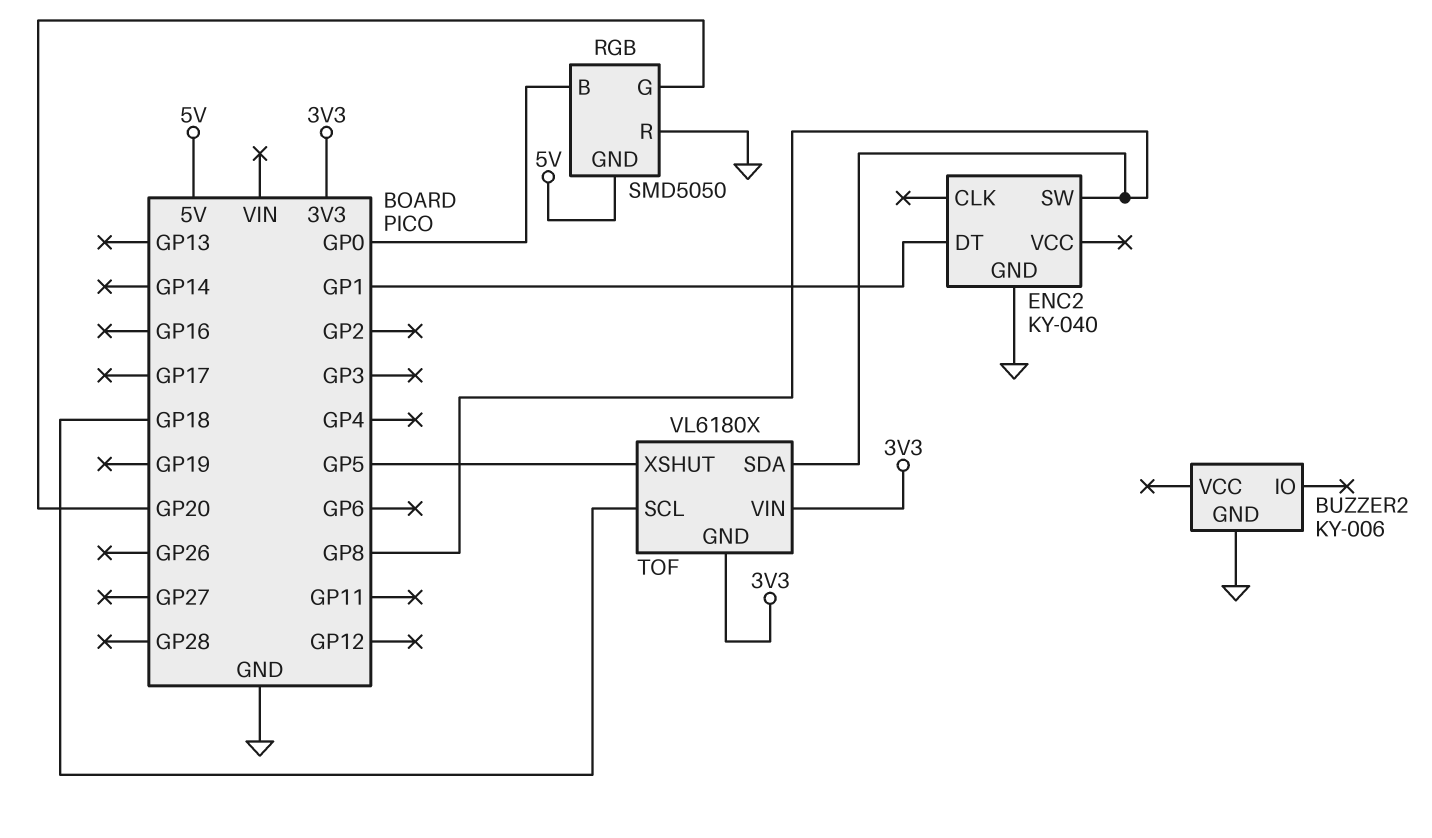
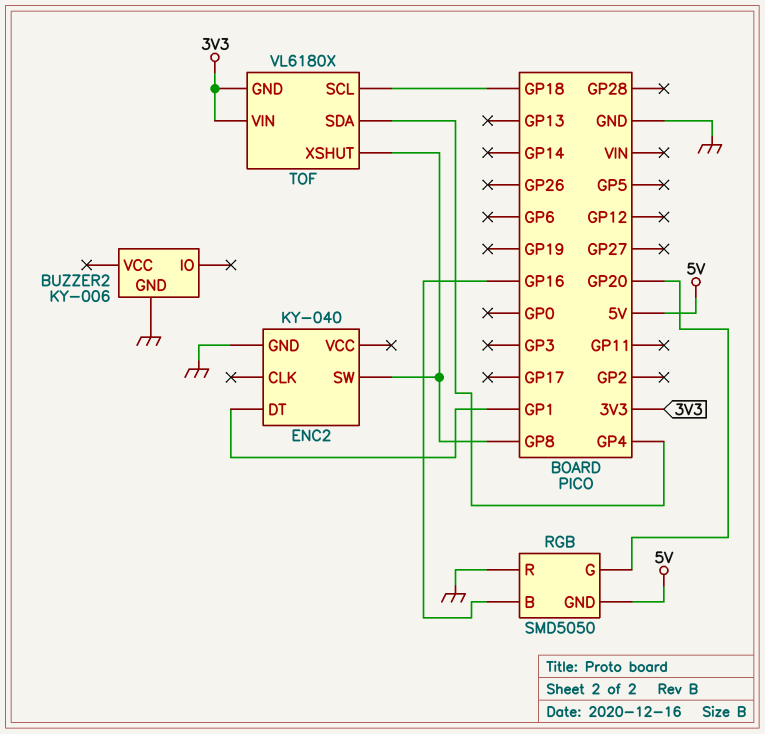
RGB pin B: GP0 -> GP16
TOF pin SDA: GP8 -> GP4
TOF pin XSHUT: GP5 -> GP8

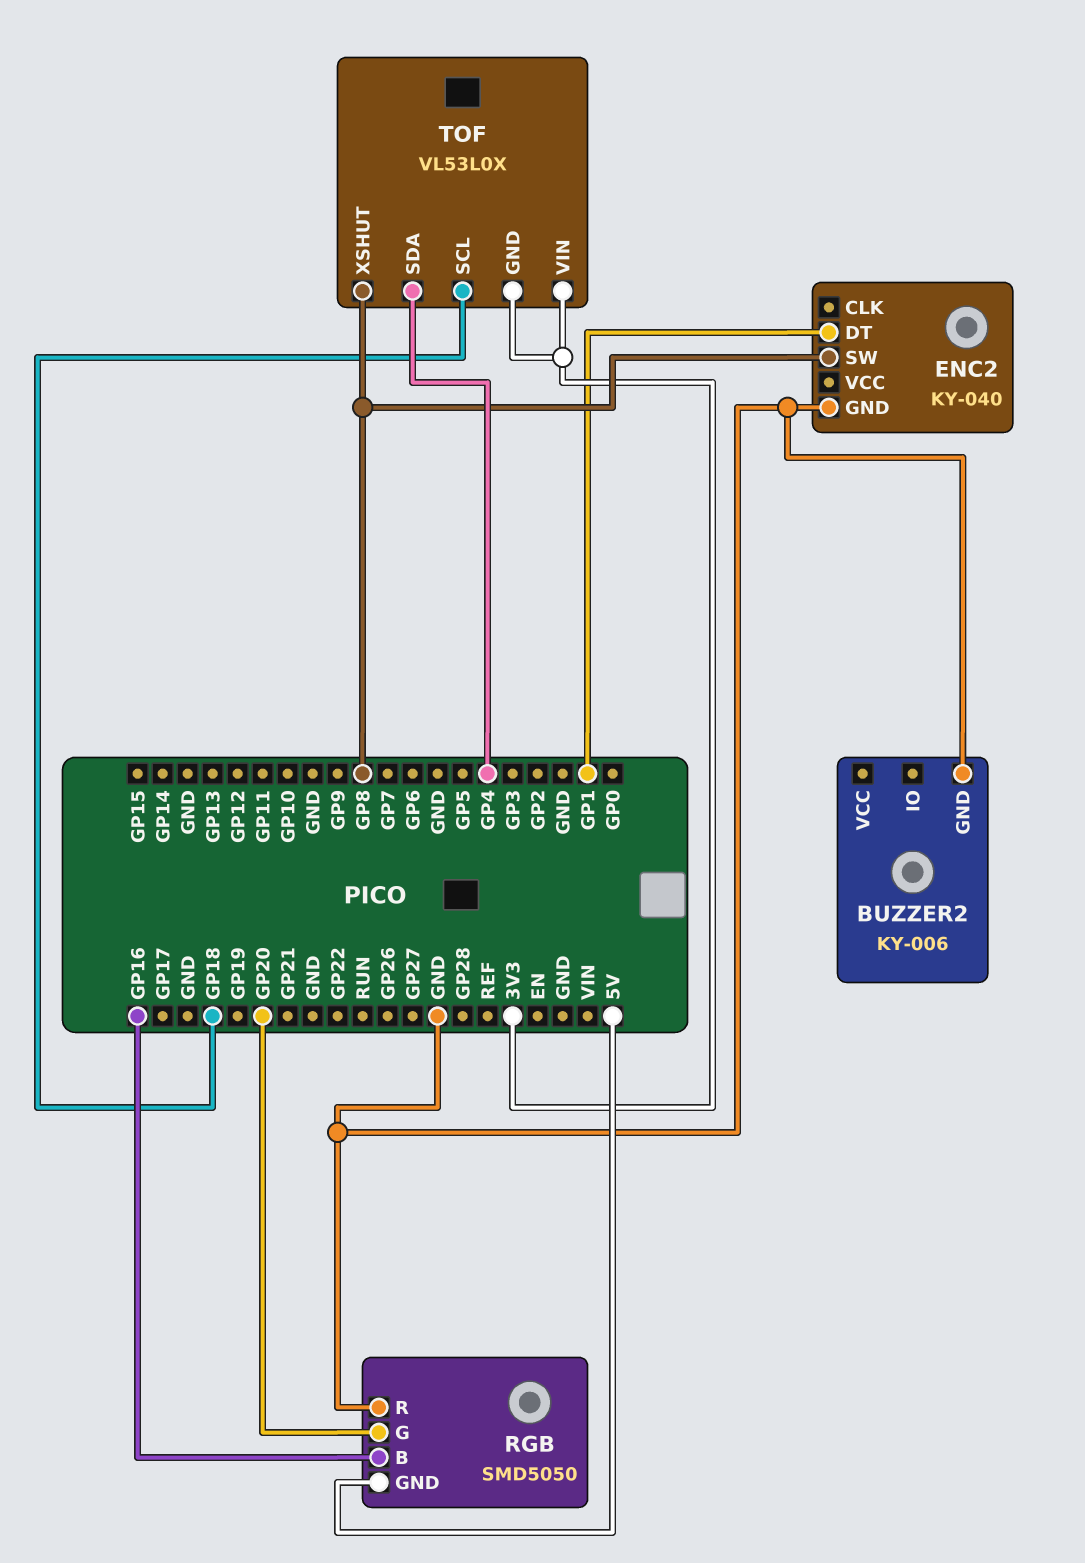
TOF: VL6180X -> VL53L0X

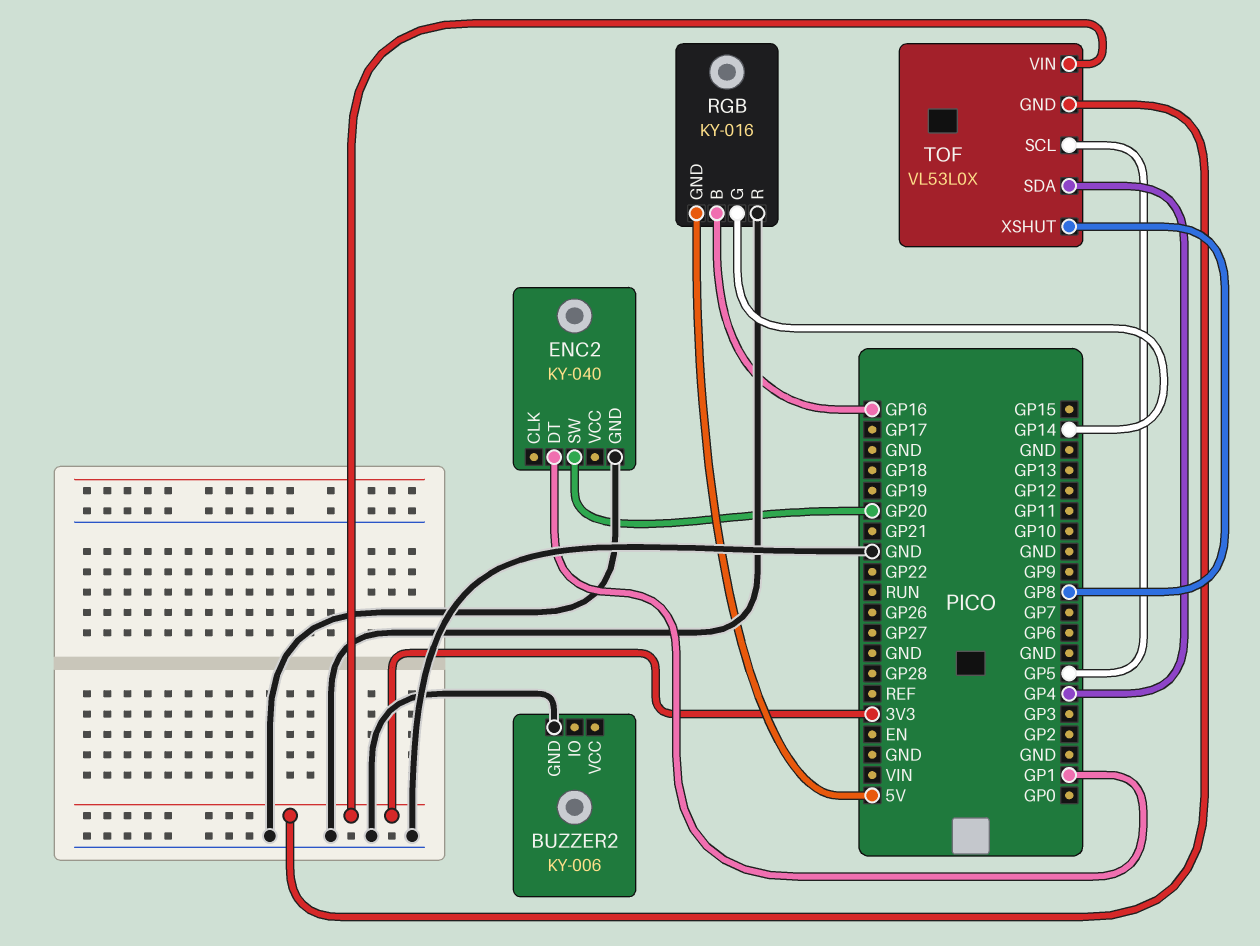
ENC2 pin SW: GP8 -> GP20
RGB: SMD5050 -> KY-016
RGB pin G: GP20 -> GP14
TOF pin SCL: GP18 -> GP5

